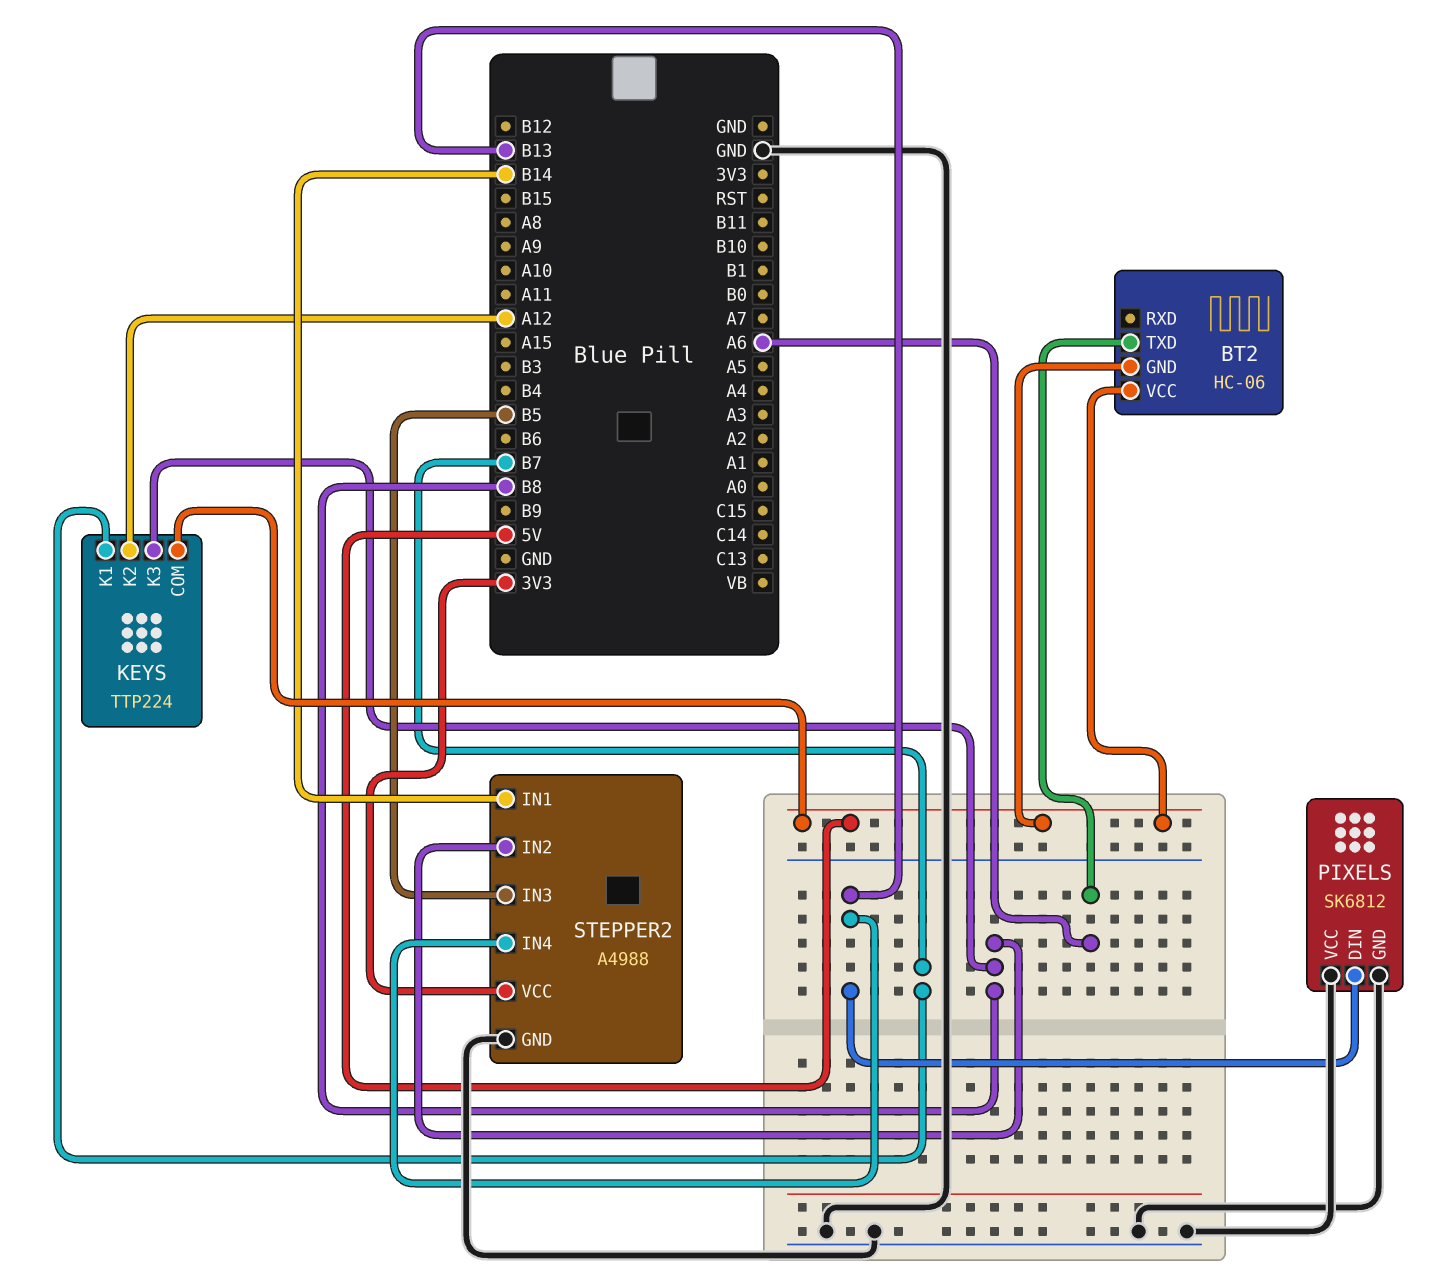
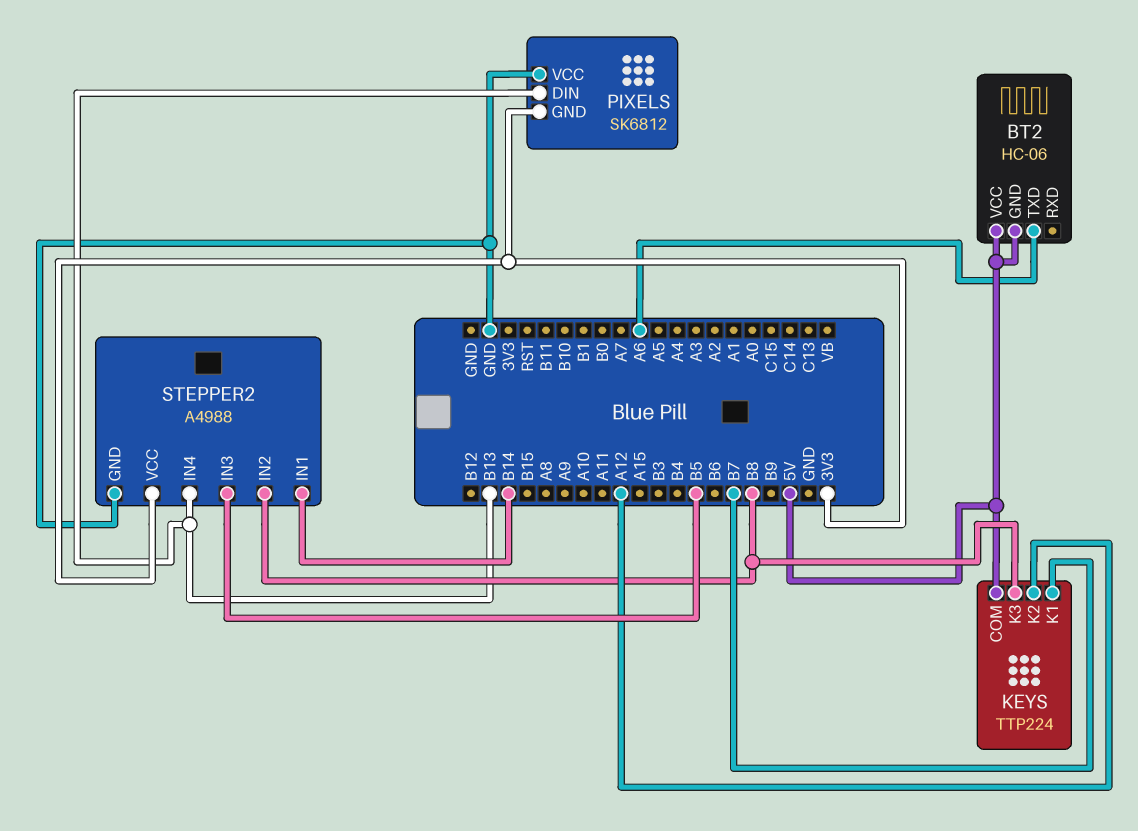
PIXELS pin GND: GND -> 3V3

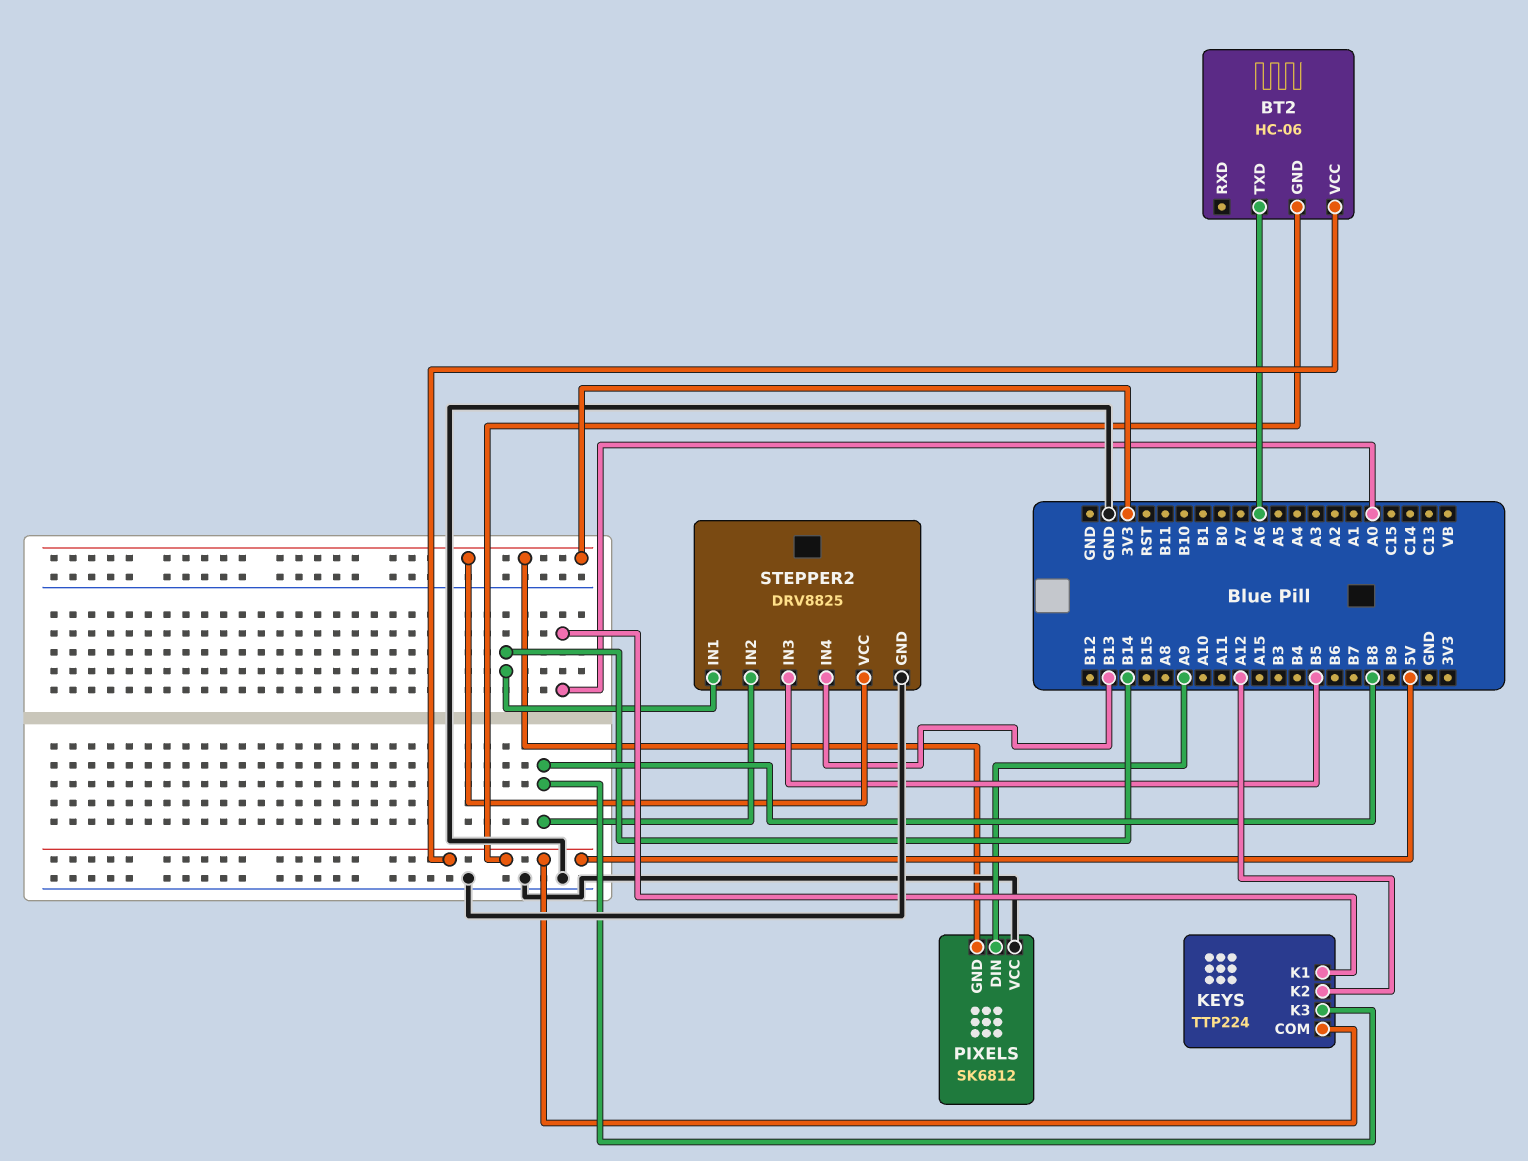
KEYS pin K1: B7 -> A0
PIXELS pin DIN: B13 -> A9
STEPPER2: A4988 -> DRV8825

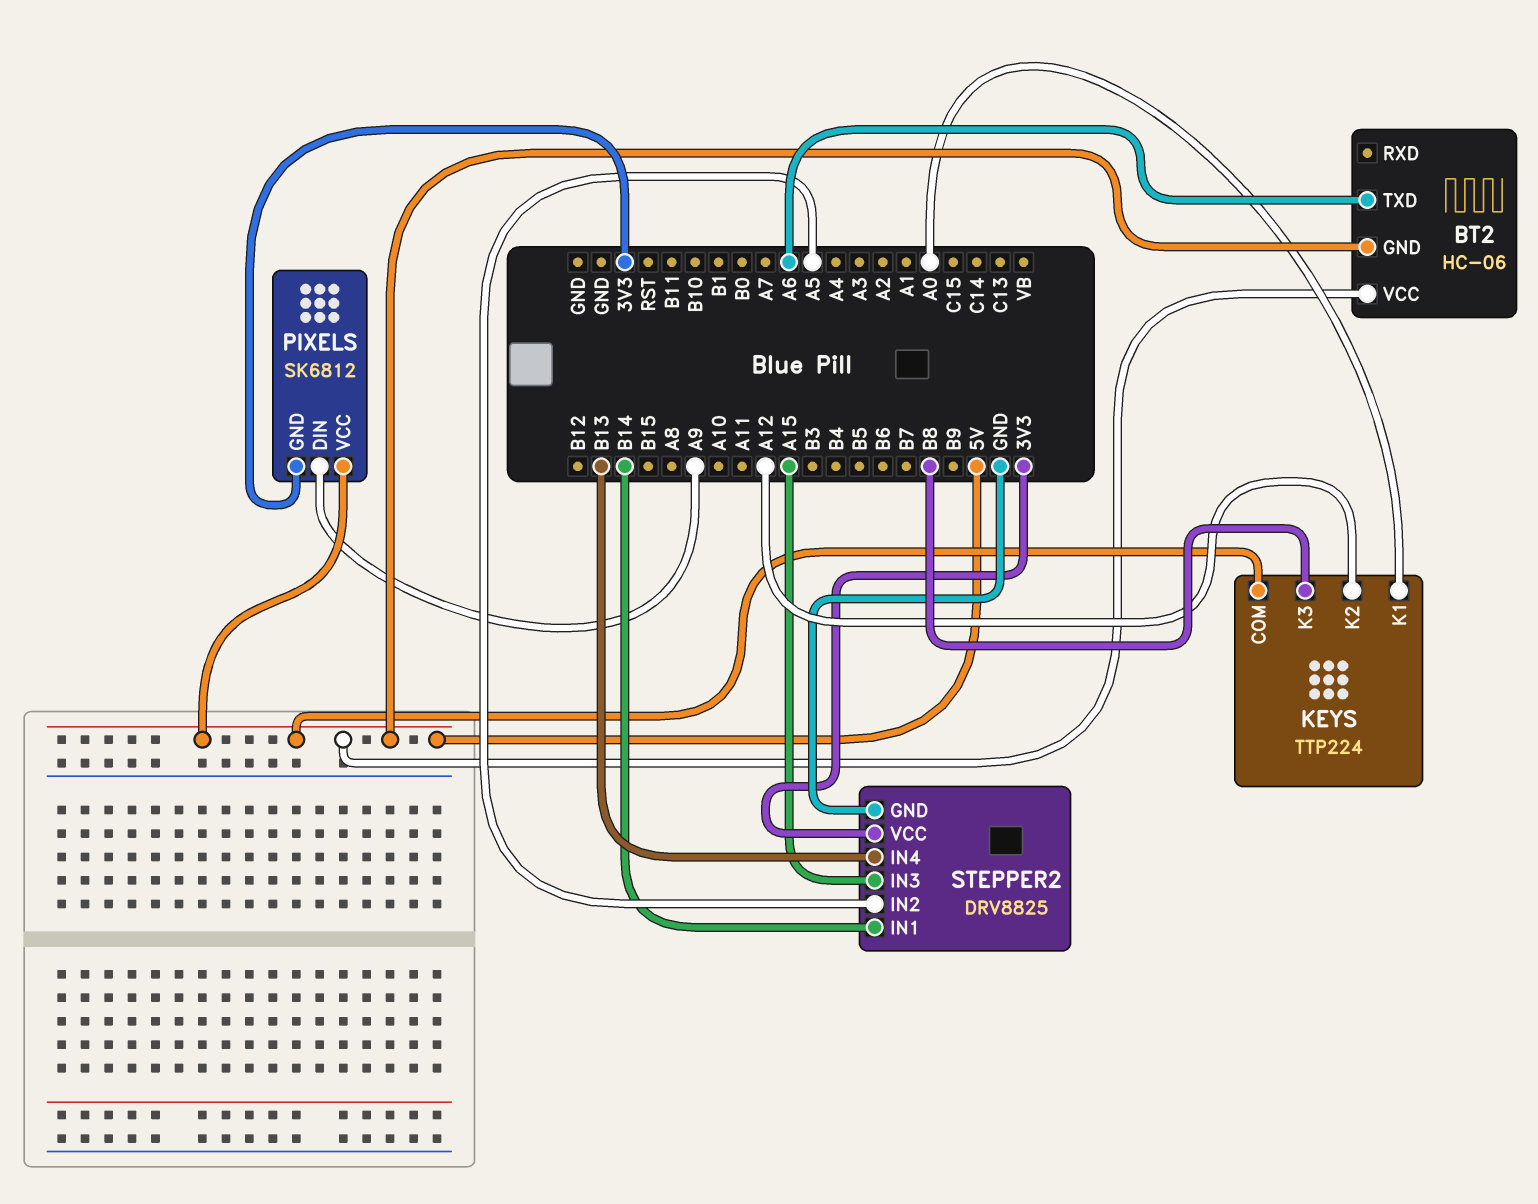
PIXELS pin VCC: GND -> 5V
STEPPER2 pin IN2: B8 -> A5
STEPPER2 pin IN3: B5 -> A15

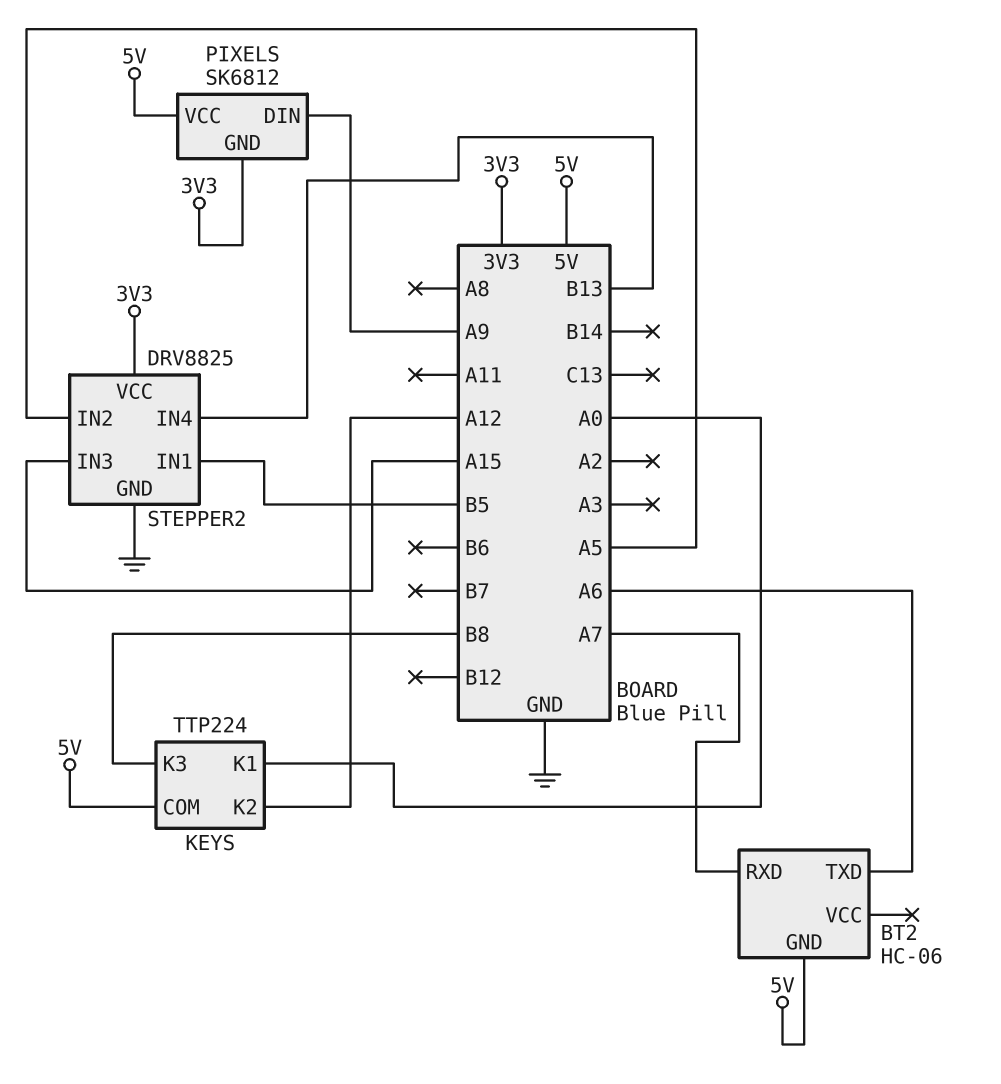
BT2 pin RXD: none -> A7
BT2 pin VCC: 5V -> none
STEPPER2 pin IN1: B14 -> B5

